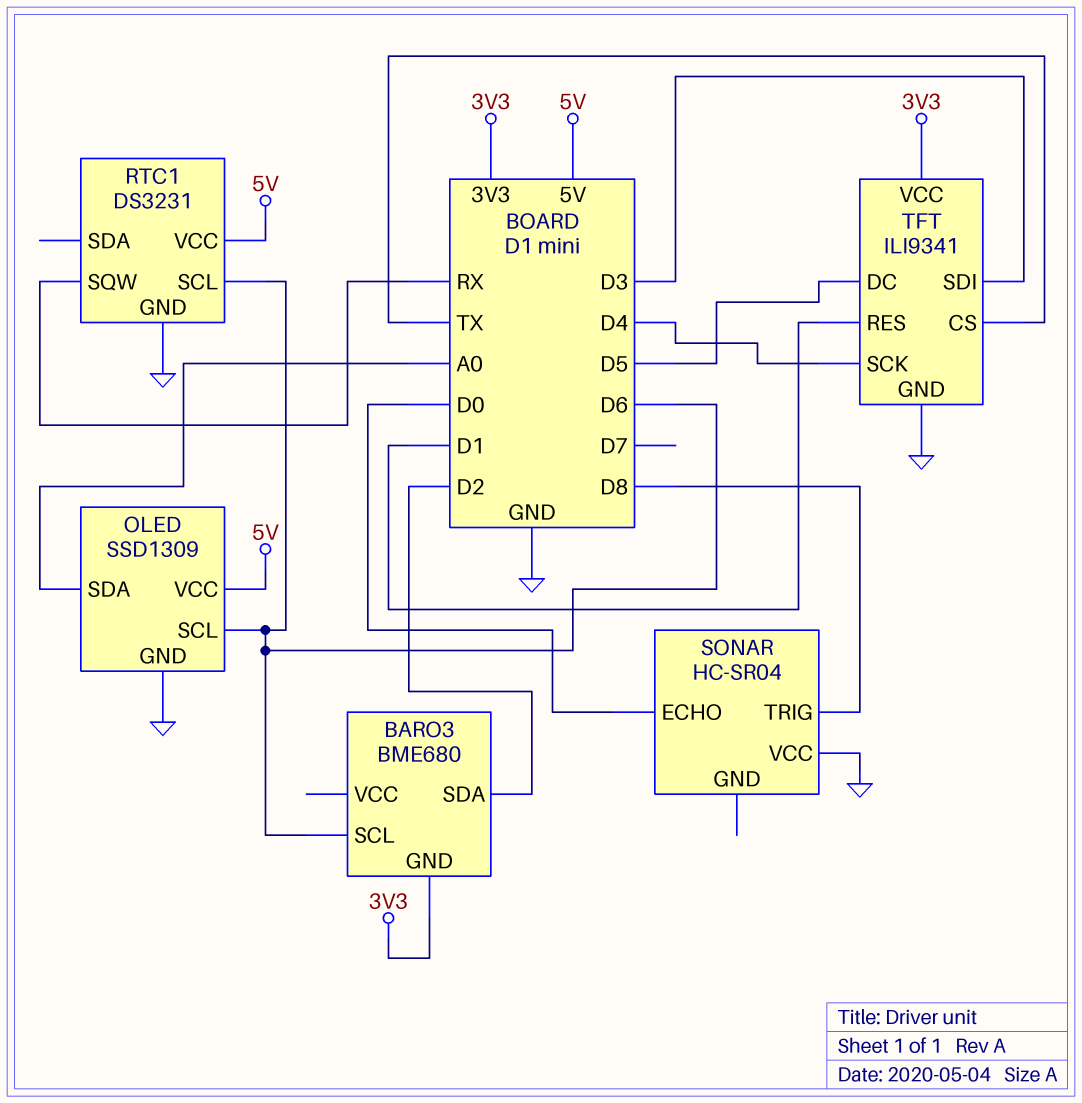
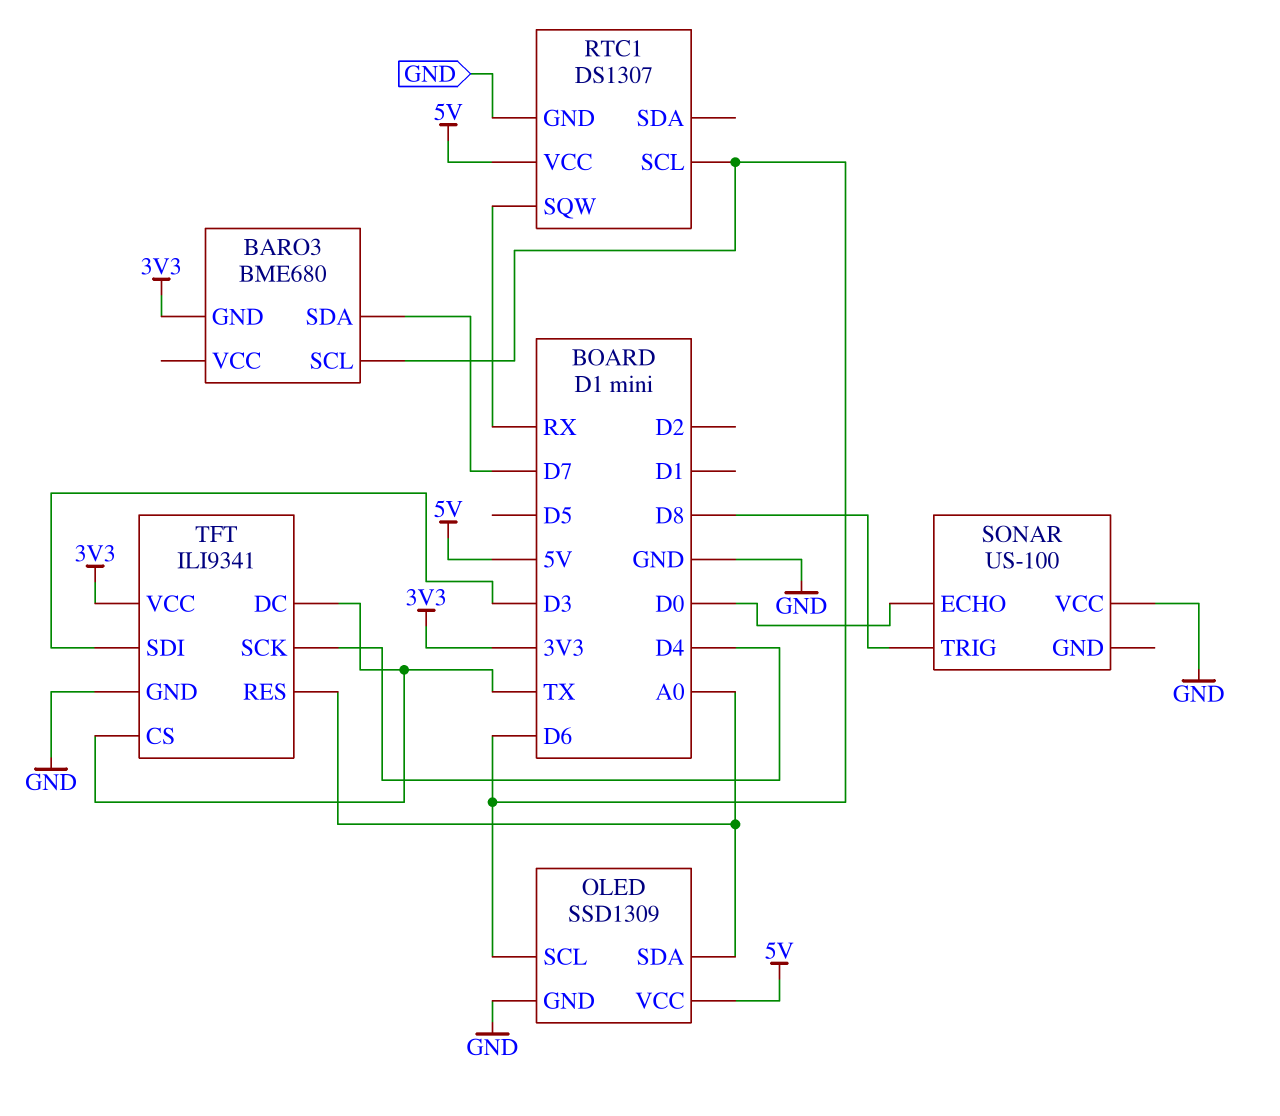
BARO3 pin SDA: D2 -> D7
RTC1: DS3231 -> DS1307
SONAR: HC-SR04 -> US-100
TFT pin DC: D5 -> TX
TFT pin RES: D1 -> A0

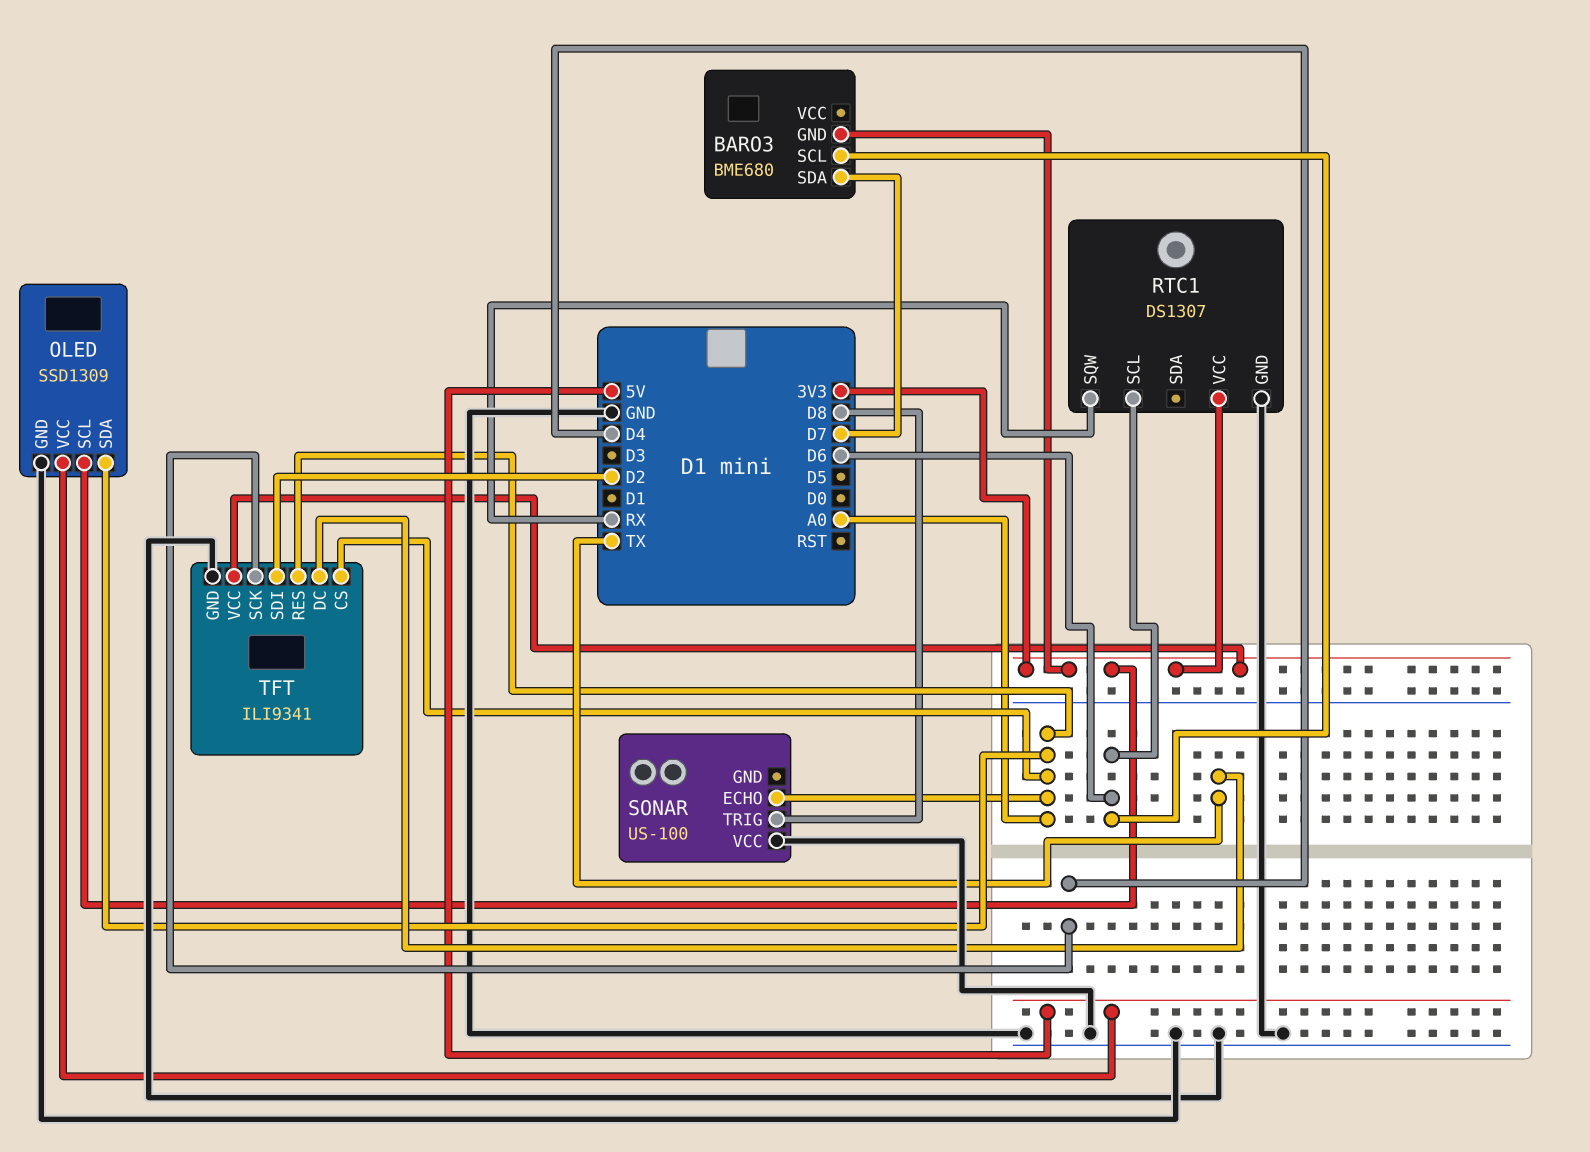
OLED pin SCL: D6 -> 3V3
RTC1 pin VCC: 5V -> 3V3
SONAR pin ECHO: D0 -> A0
TFT pin CS: TX -> A0
TFT pin SDI: D3 -> D2

